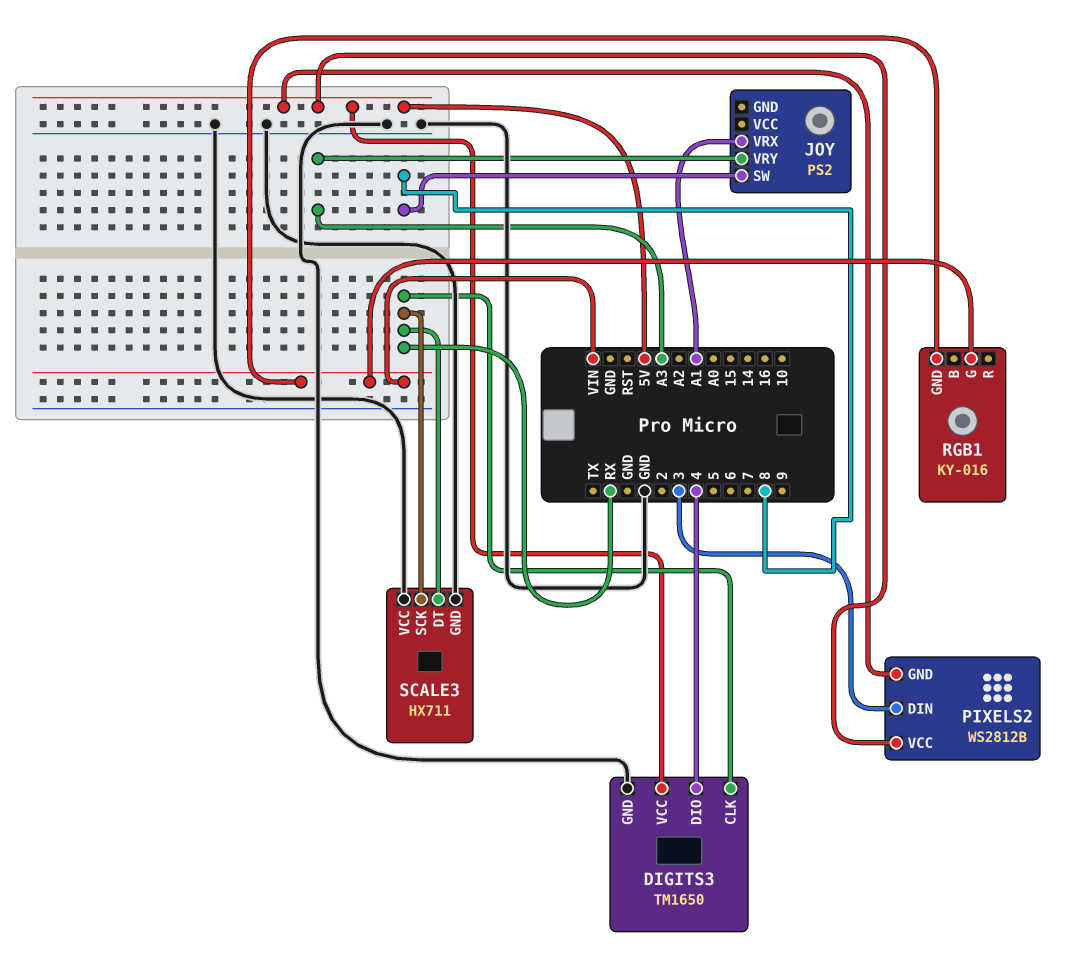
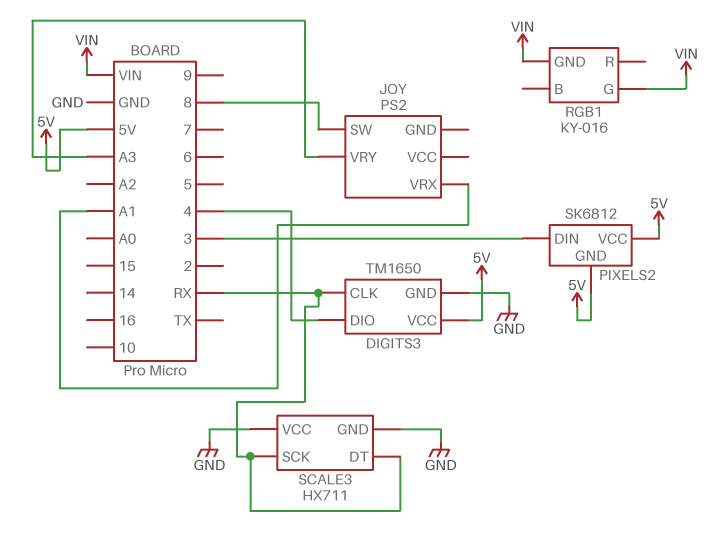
PIXELS2: WS2812B -> SK6812

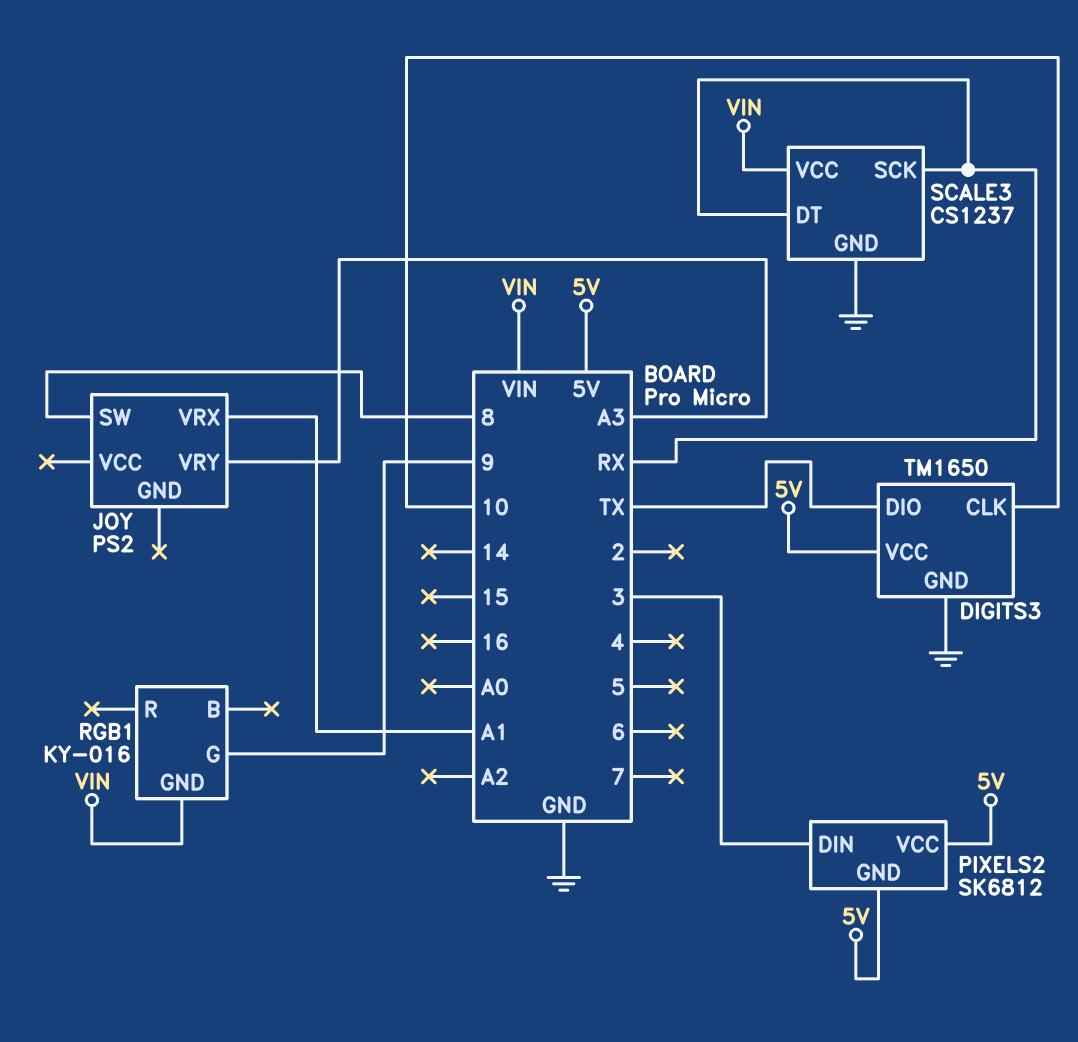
DIGITS3 pin CLK: RX -> 10
DIGITS3 pin DIO: 4 -> TX
RGB1 pin G: VIN -> 9
SCALE3: HX711 -> CS1237
SCALE3 pin VCC: GND -> VIN

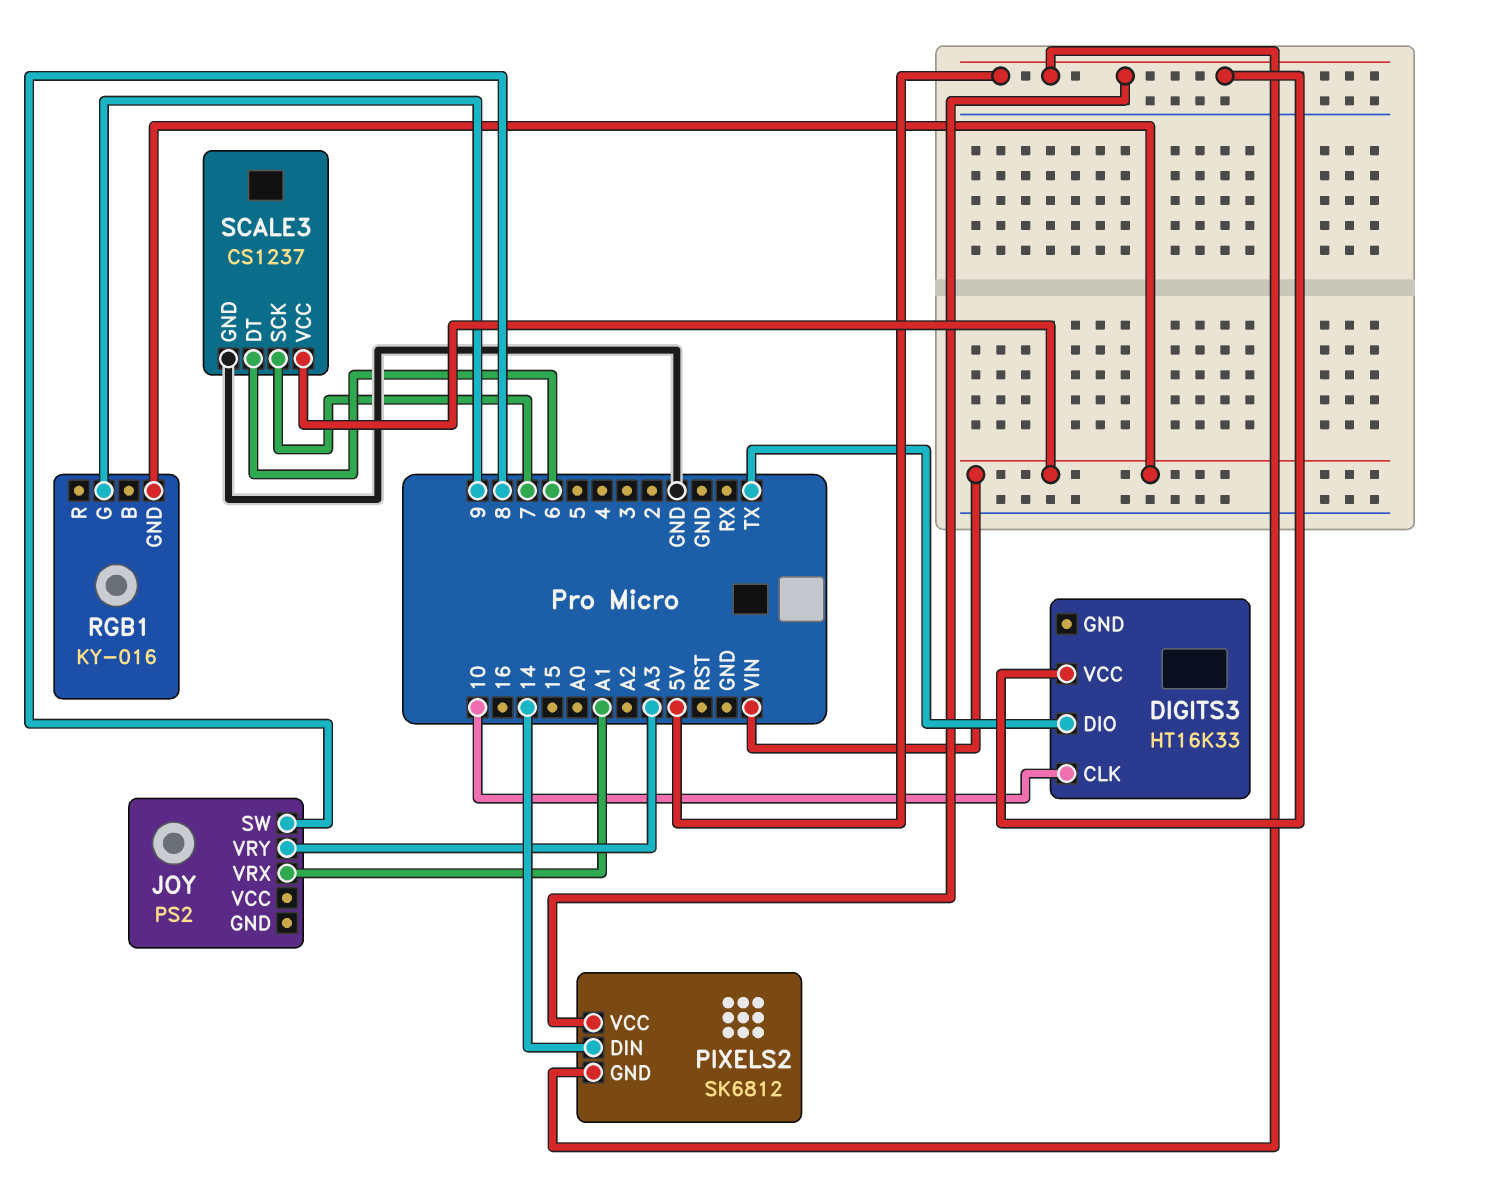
DIGITS3: TM1650 -> HT16K33
DIGITS3 pin GND: GND -> none
PIXELS2 pin DIN: 3 -> 14
SCALE3 pin DT: RX -> 6
SCALE3 pin SCK: RX -> 7

